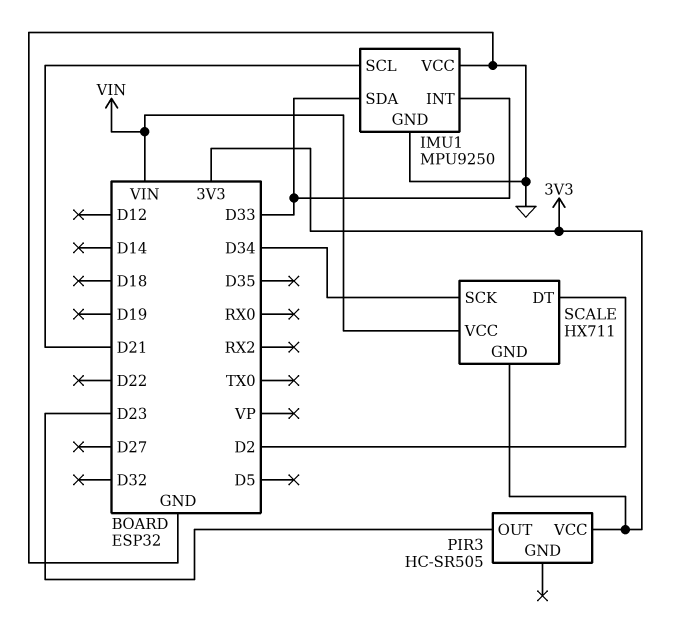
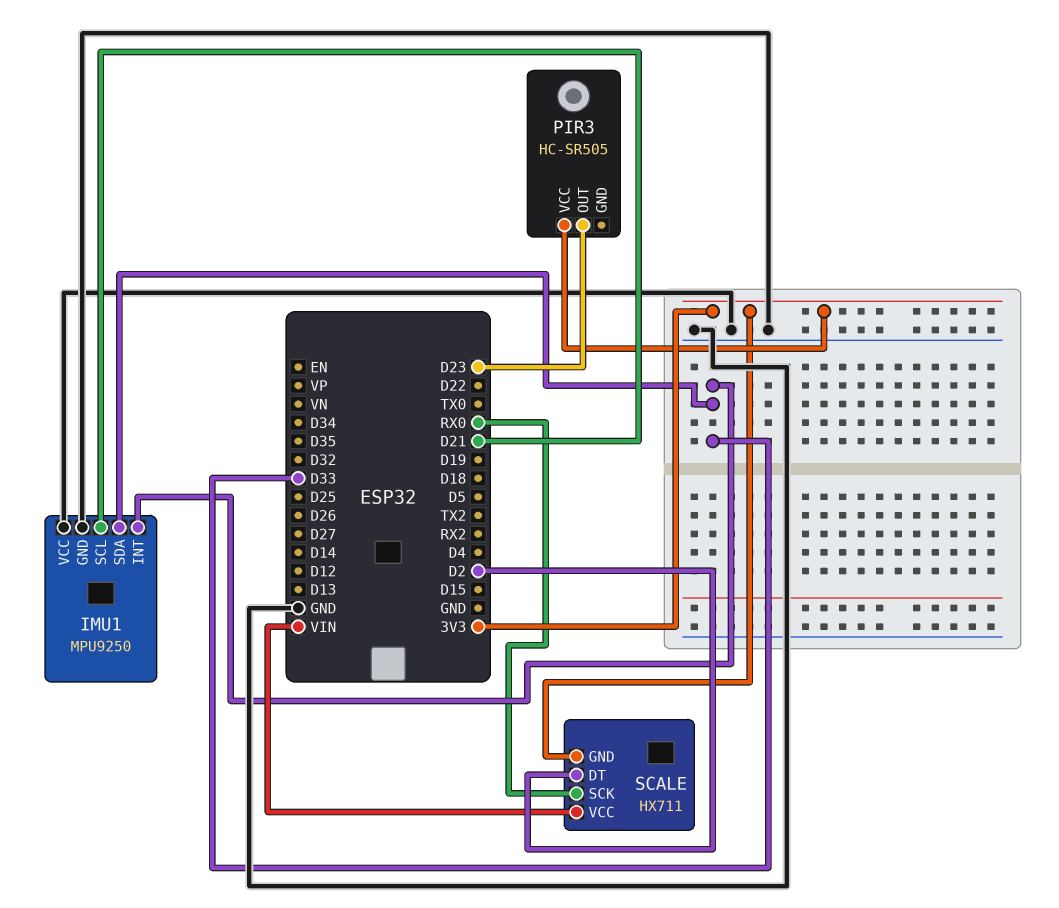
SCALE pin SCK: D34 -> RX0

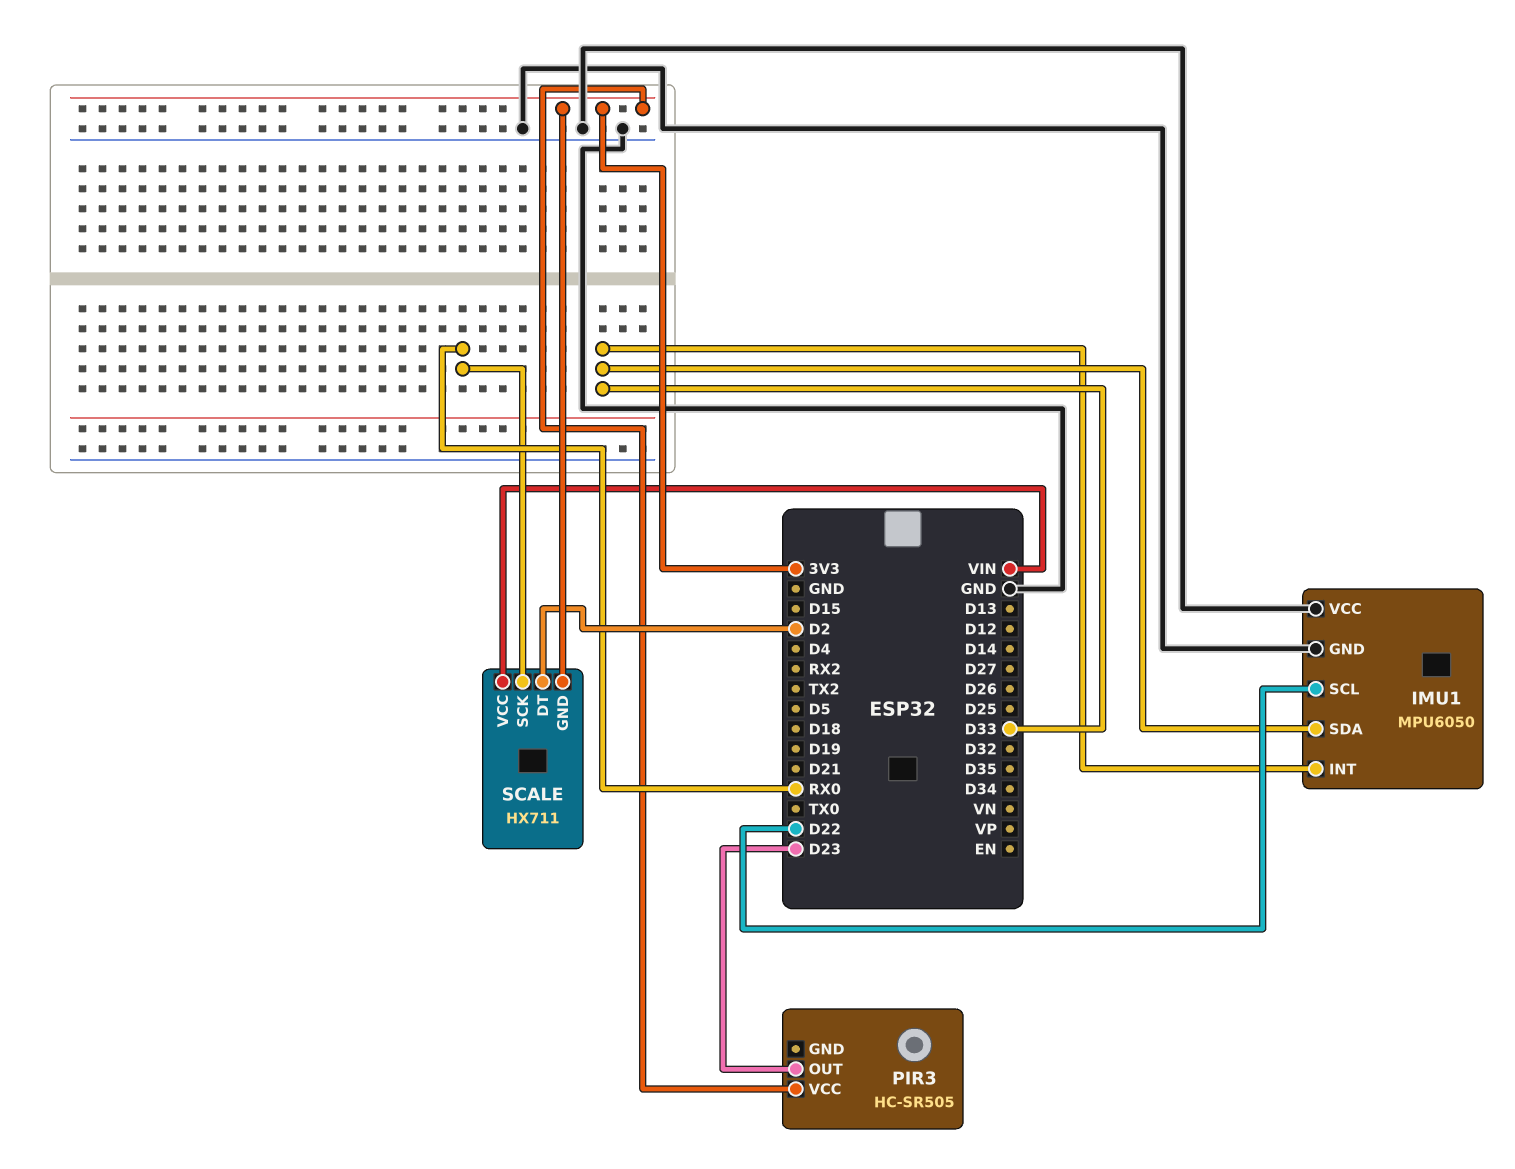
IMU1: MPU9250 -> MPU6050
IMU1 pin SCL: D21 -> D22

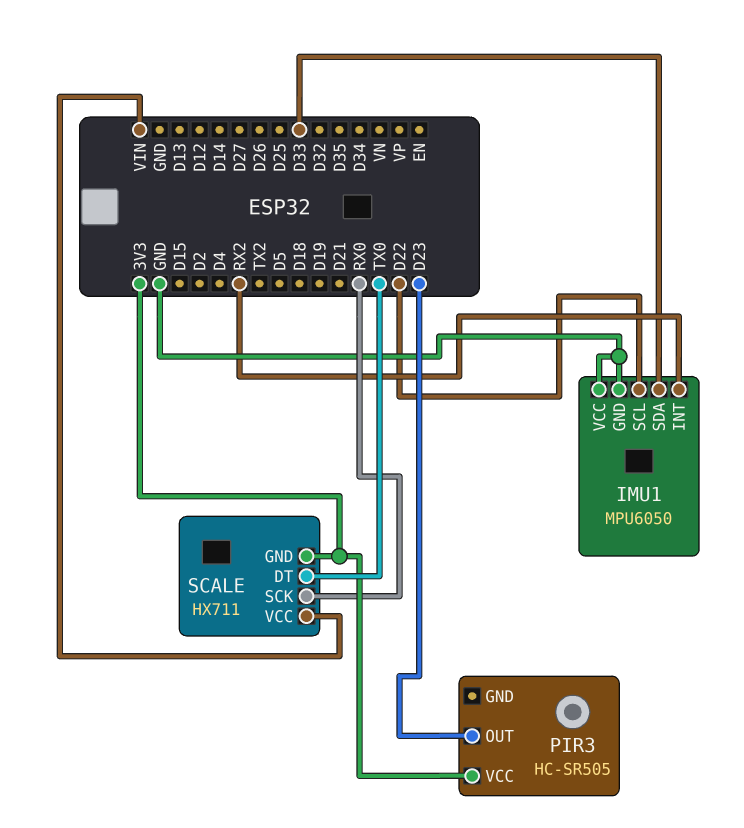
IMU1 pin INT: D33 -> RX2
SCALE pin DT: D2 -> TX0

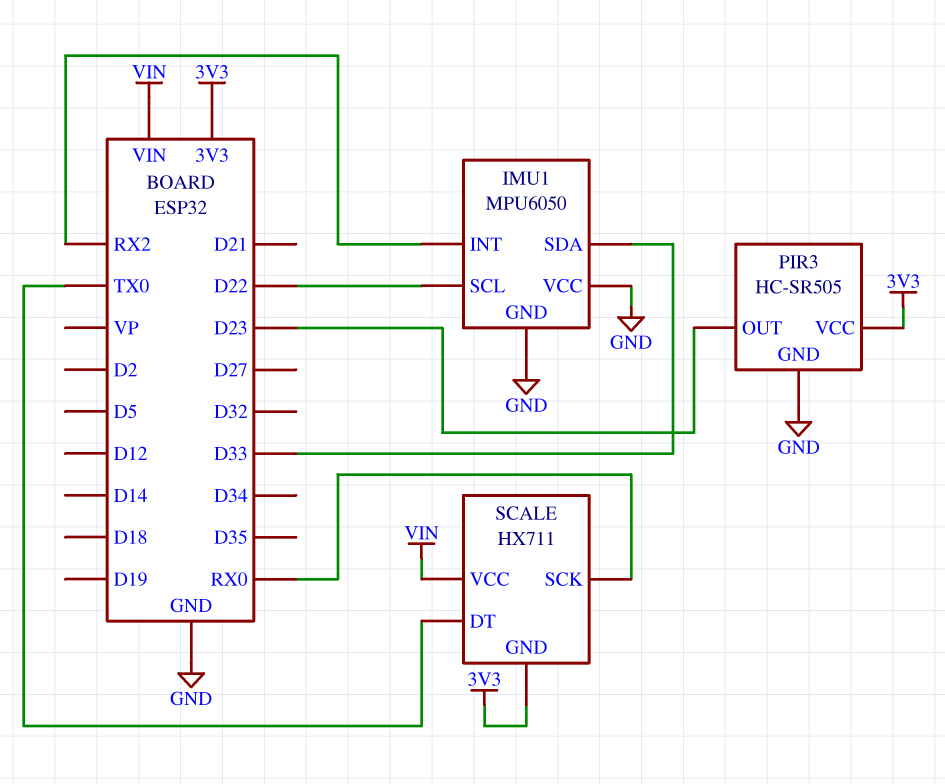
PIR3 pin GND: none -> GND

